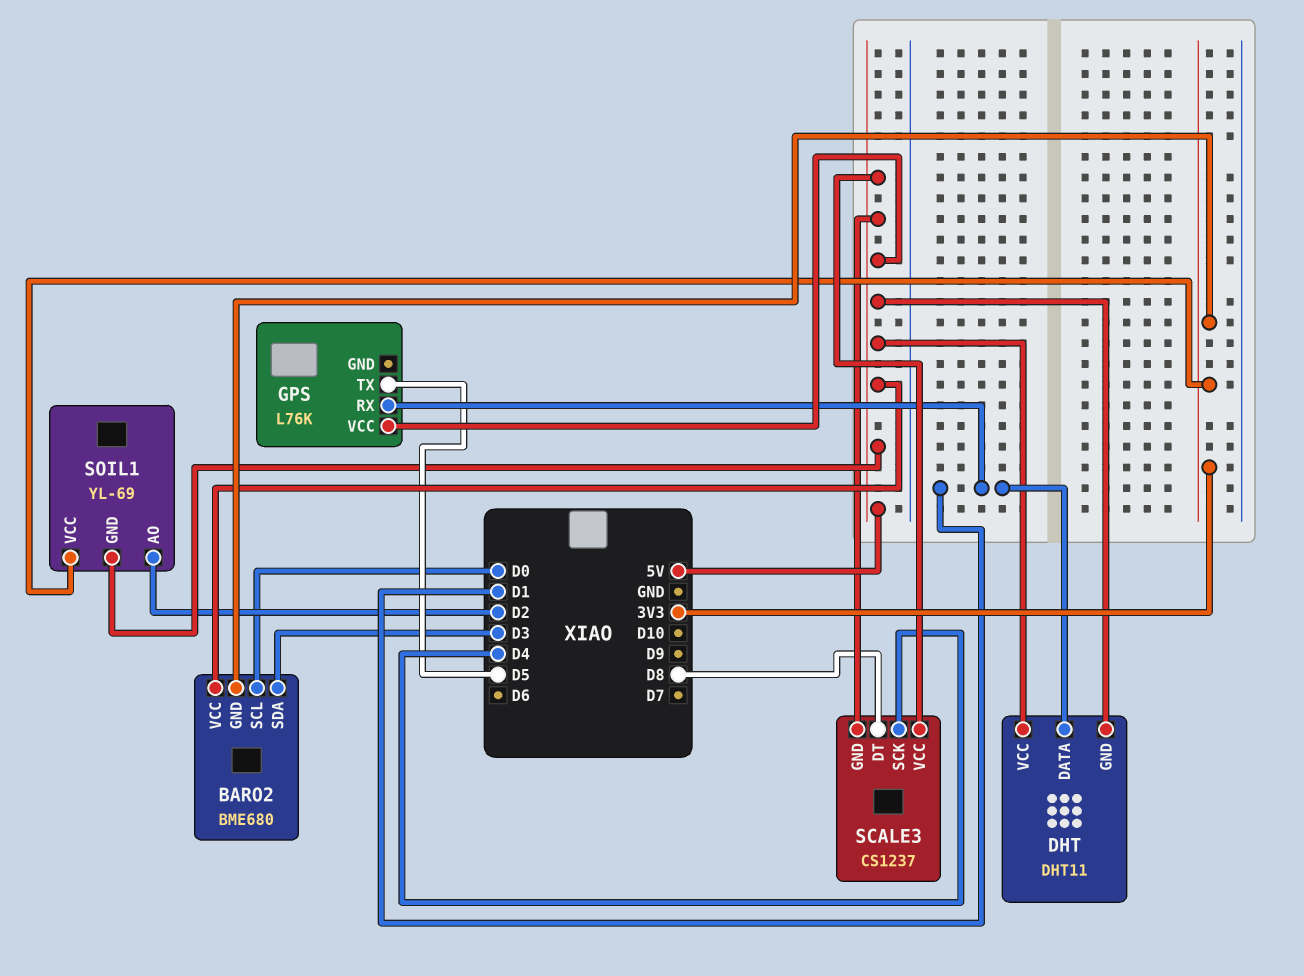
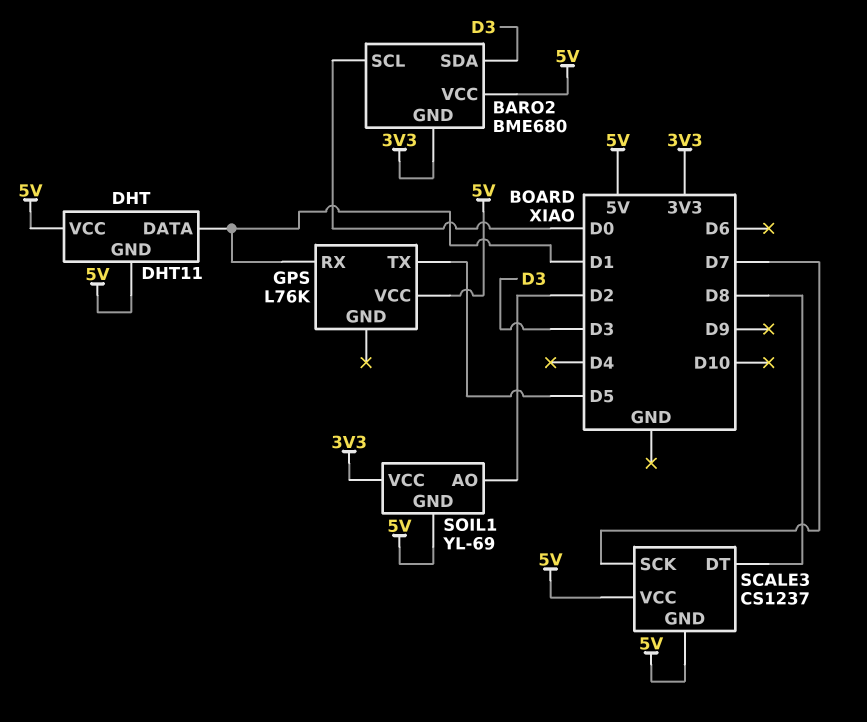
SCALE3 pin SCK: D4 -> D7

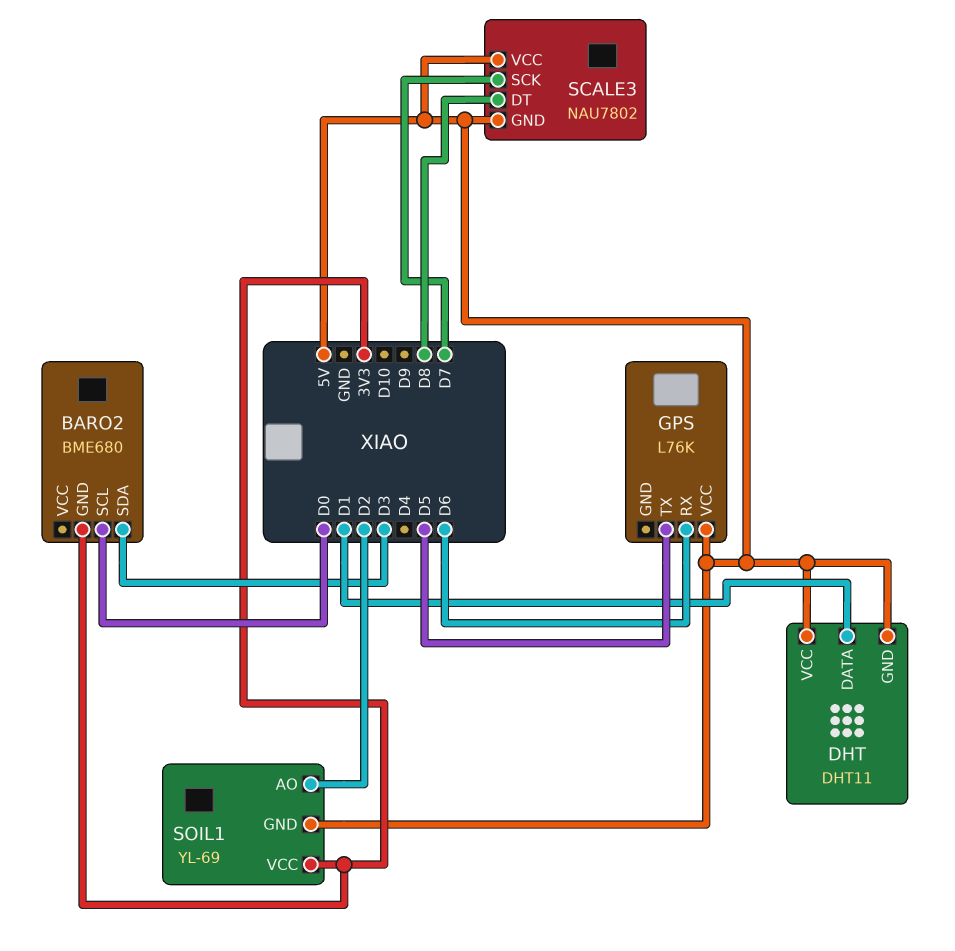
BARO2 pin VCC: 5V -> none
GPS pin RX: D1 -> D6
SCALE3: CS1237 -> NAU7802

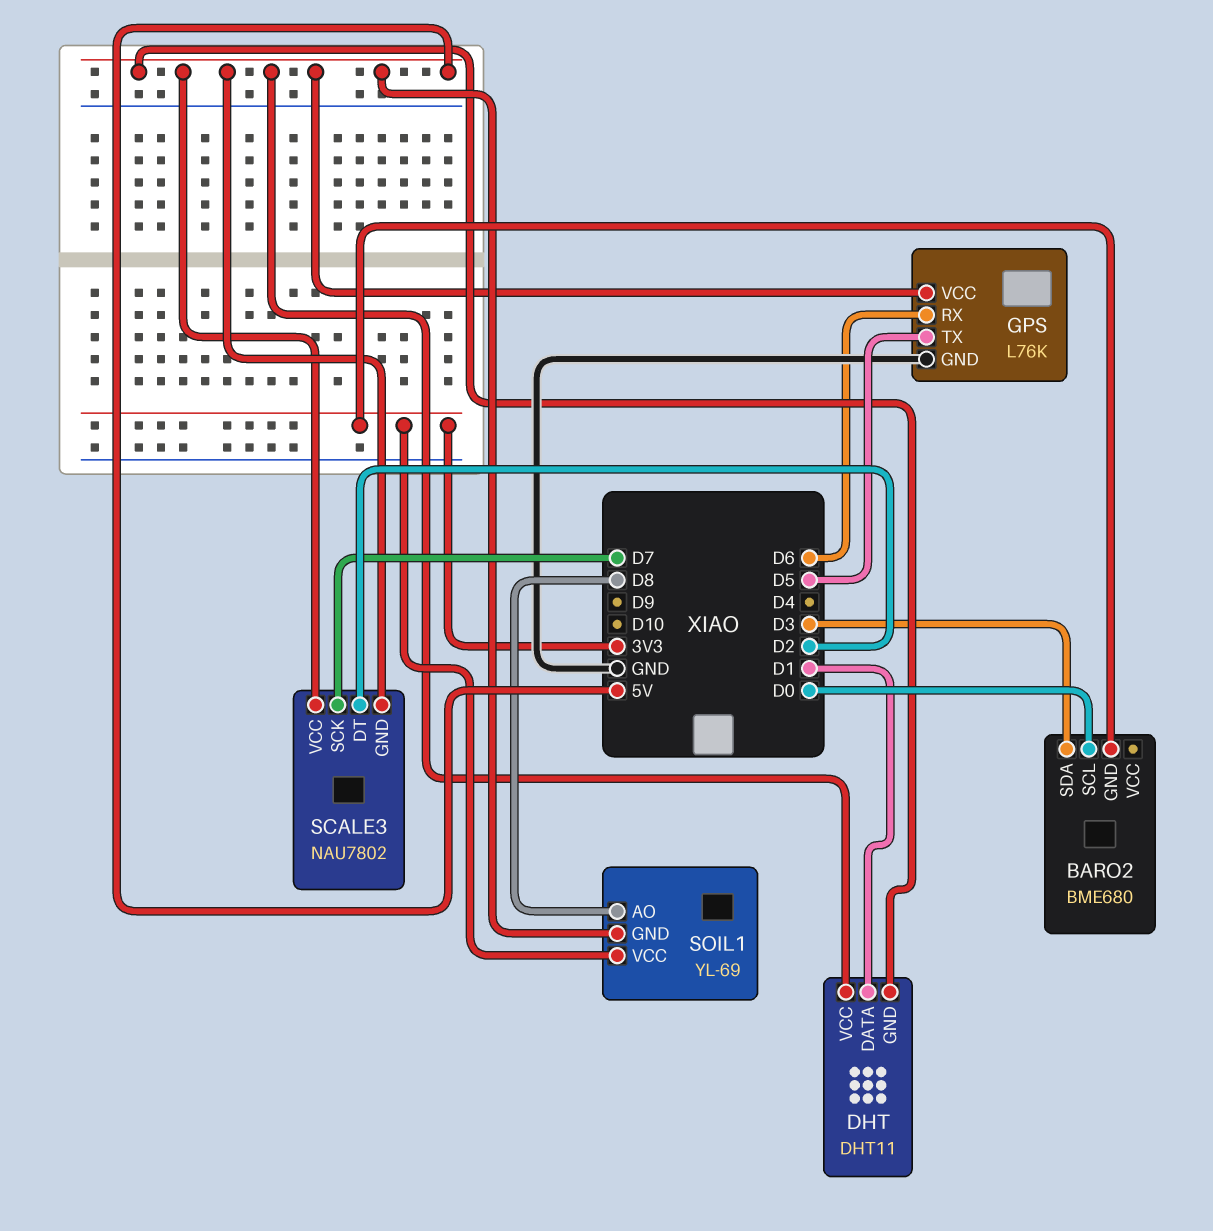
GPS pin GND: none -> GND
SCALE3 pin DT: D8 -> D2
SOIL1 pin AO: D2 -> D8

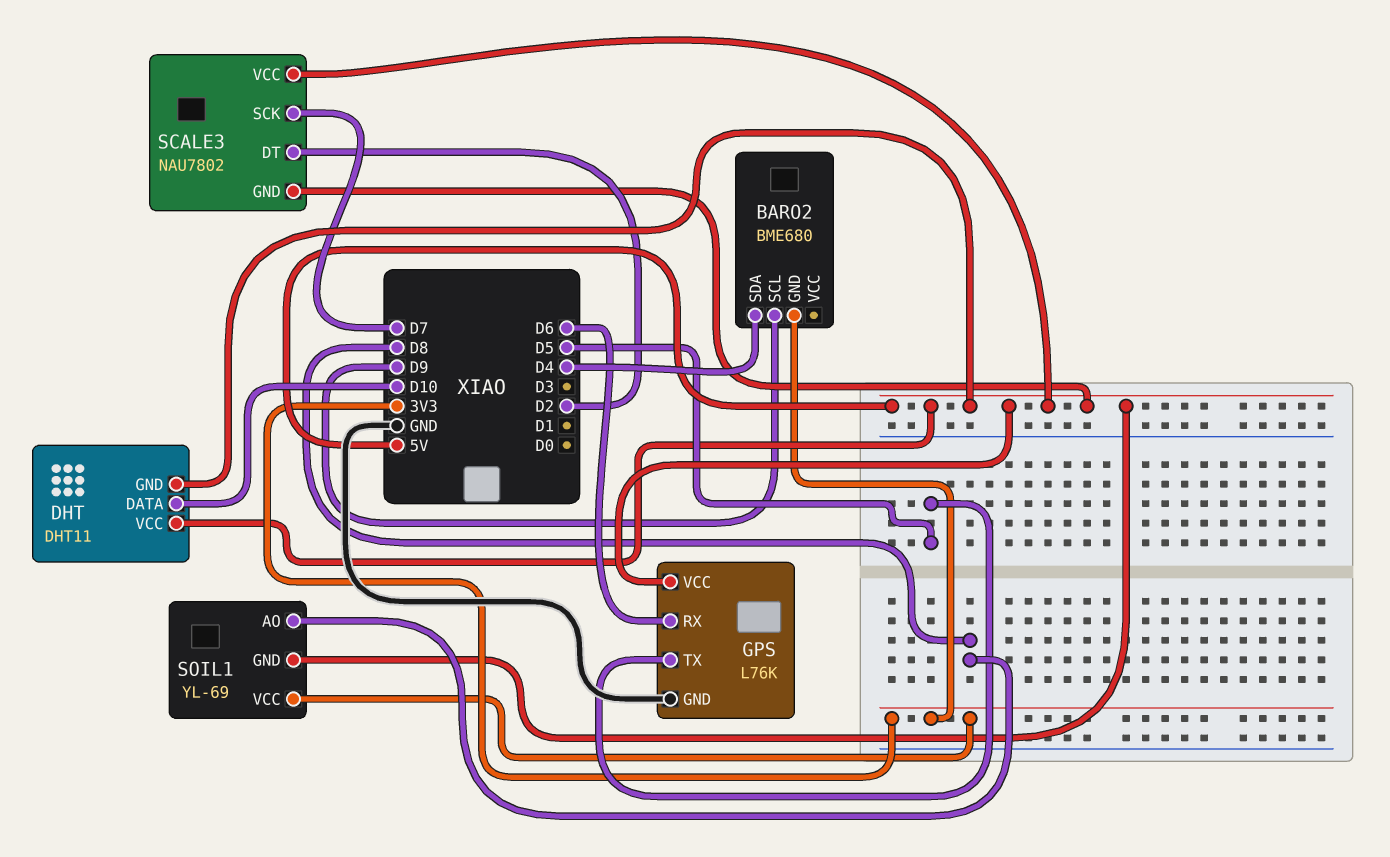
BARO2 pin SCL: D0 -> D9
BARO2 pin SDA: D3 -> D4
DHT pin DATA: D1 -> D10

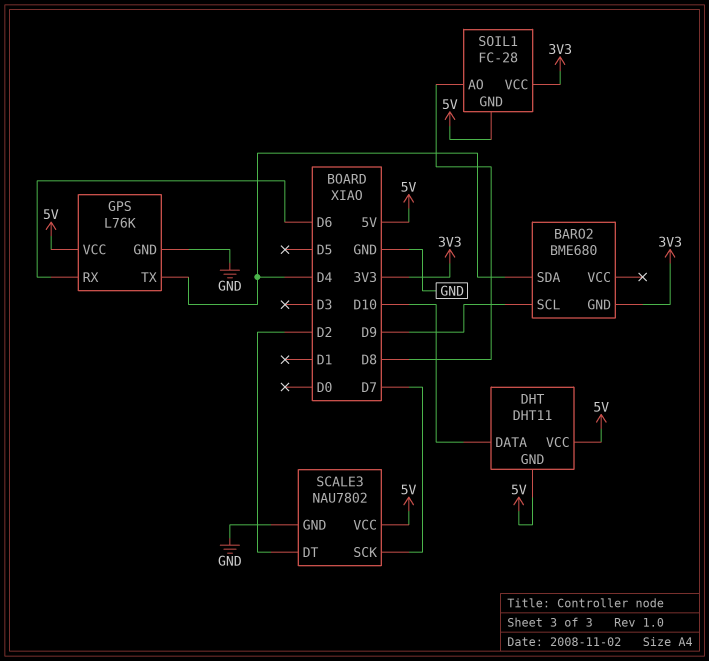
GPS pin TX: D5 -> D4
SCALE3 pin GND: 5V -> GND
SOIL1: YL-69 -> FC-28

